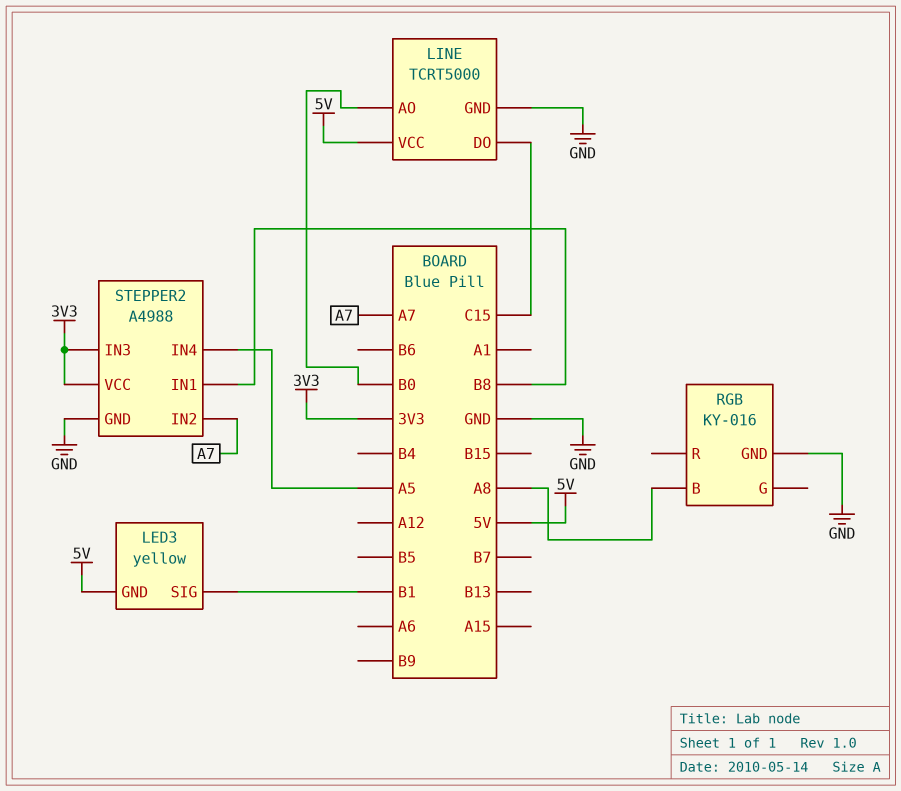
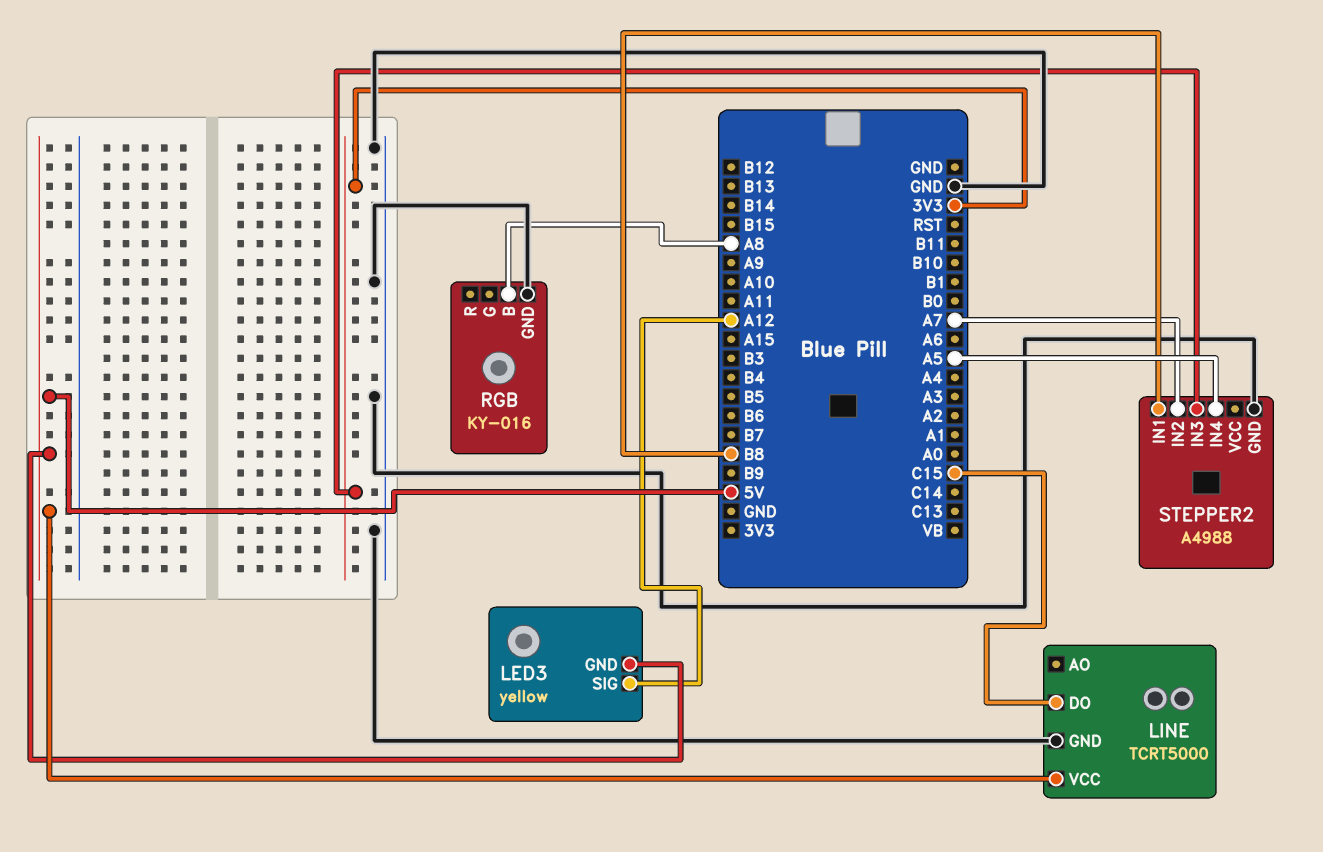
LED3 pin SIG: B1 -> A12
LINE pin AO: B0 -> none
STEPPER2 pin VCC: 3V3 -> none

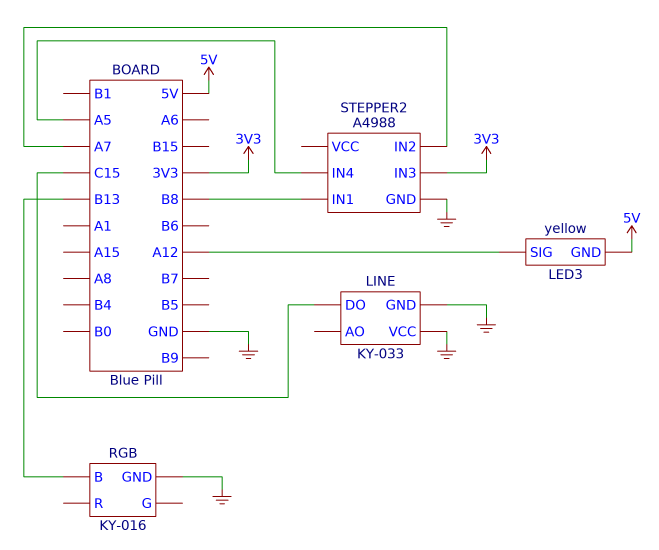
LINE: TCRT5000 -> KY-033
LINE pin VCC: 5V -> GND
RGB pin B: A8 -> B13

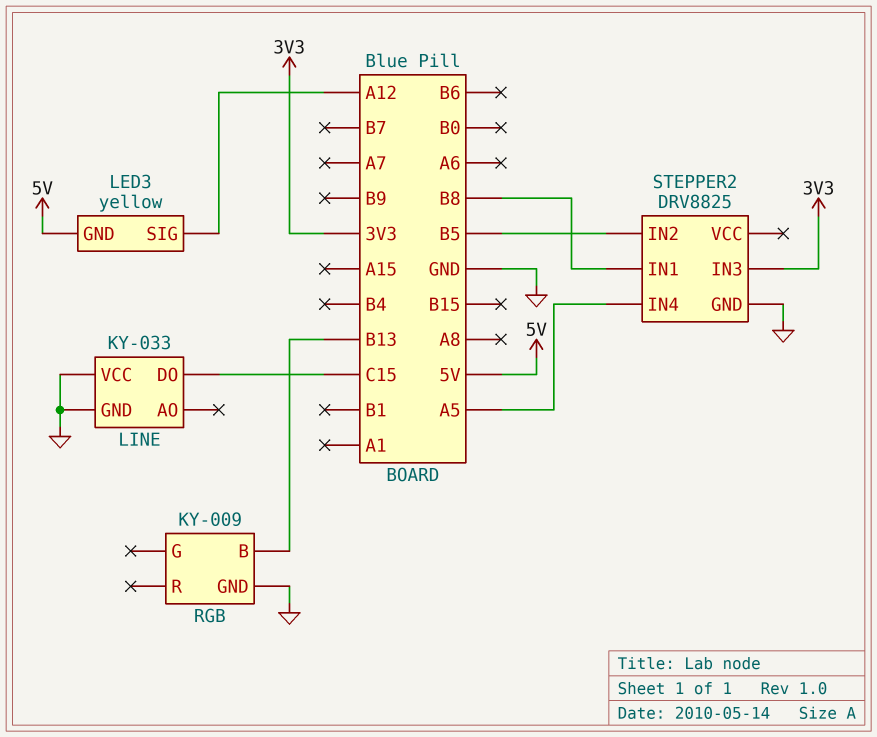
RGB: KY-016 -> KY-009
STEPPER2: A4988 -> DRV8825
STEPPER2 pin IN2: A7 -> B5

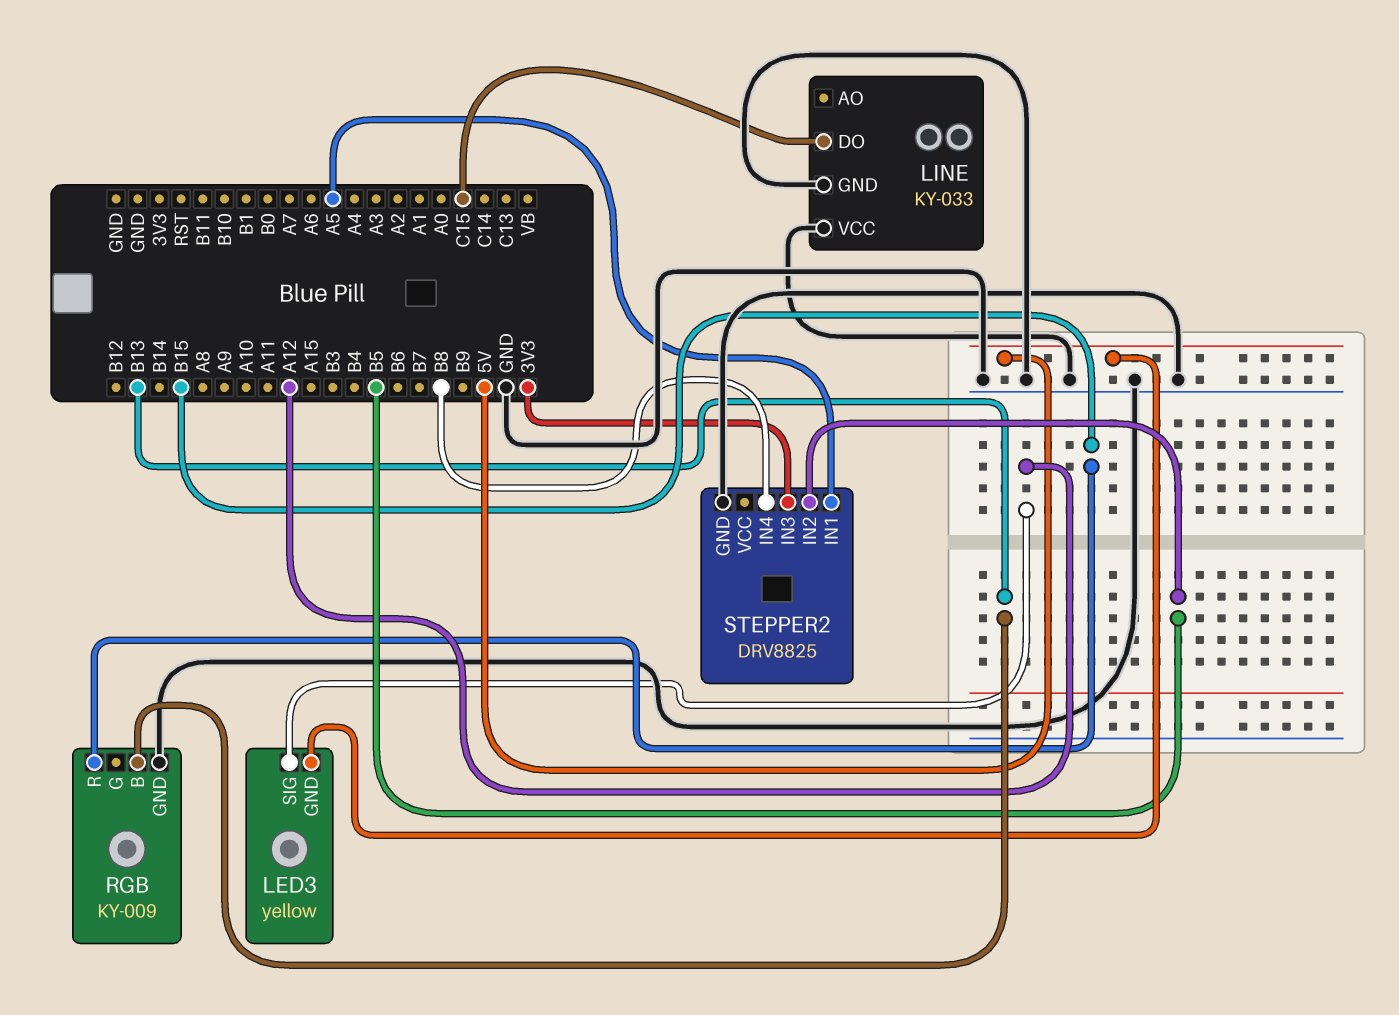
RGB pin R: none -> B15
STEPPER2 pin IN1: B8 -> A5
STEPPER2 pin IN4: A5 -> B8

